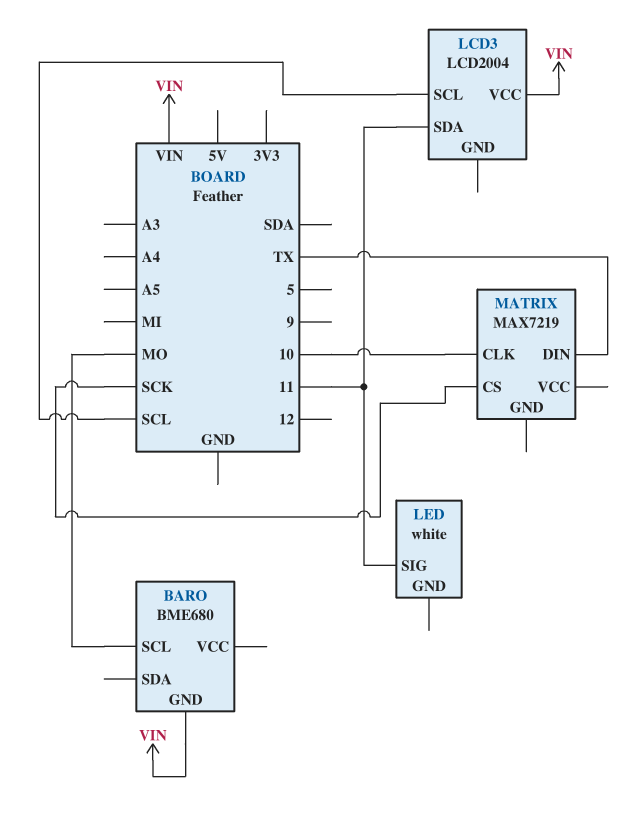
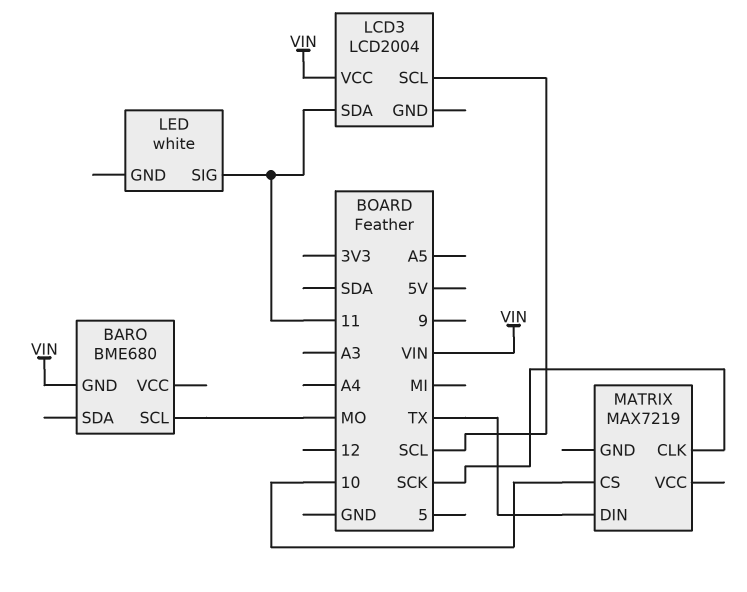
MATRIX pin CLK: 10 -> SCK
MATRIX pin CS: SCK -> 10

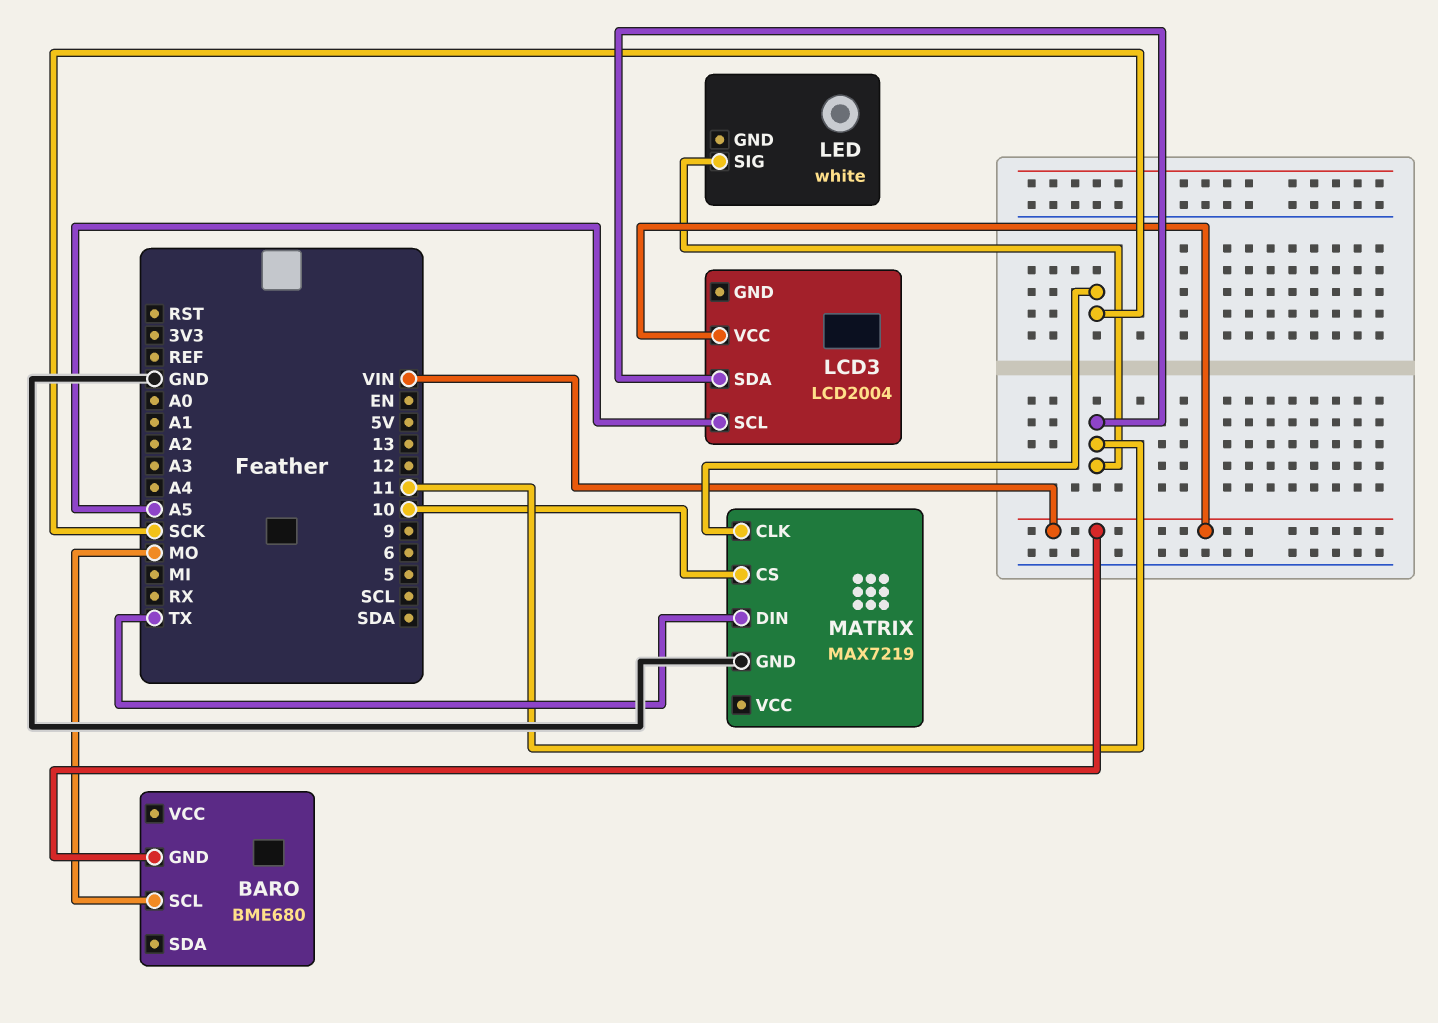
LCD3 pin SCL: SCL -> A5
MATRIX pin GND: none -> GND

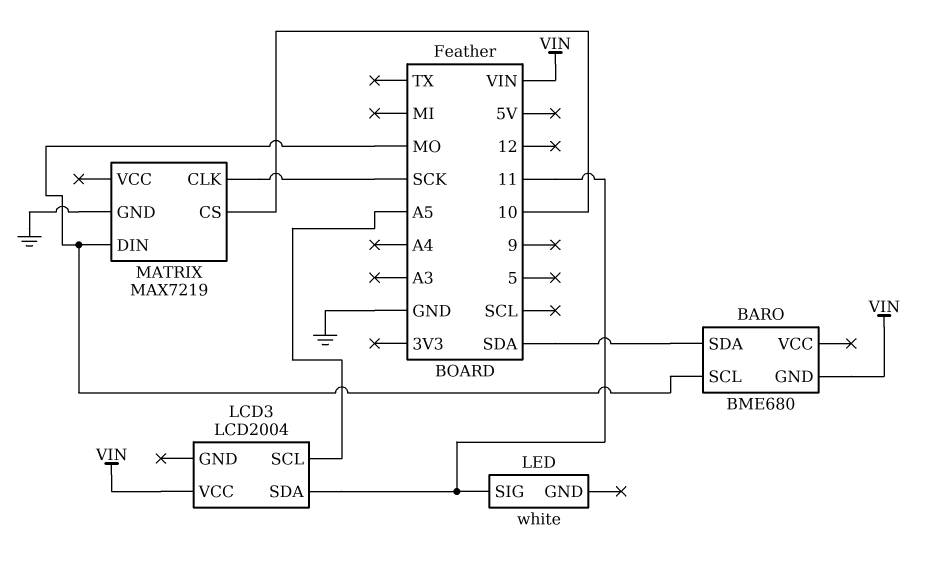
BARO pin SDA: none -> SDA
MATRIX pin DIN: TX -> MO

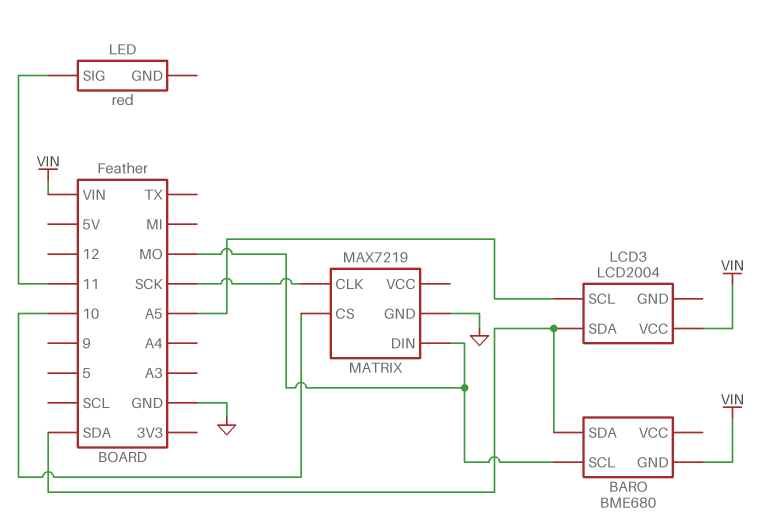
LCD3 pin SDA: 11 -> SDA
LED: white -> red

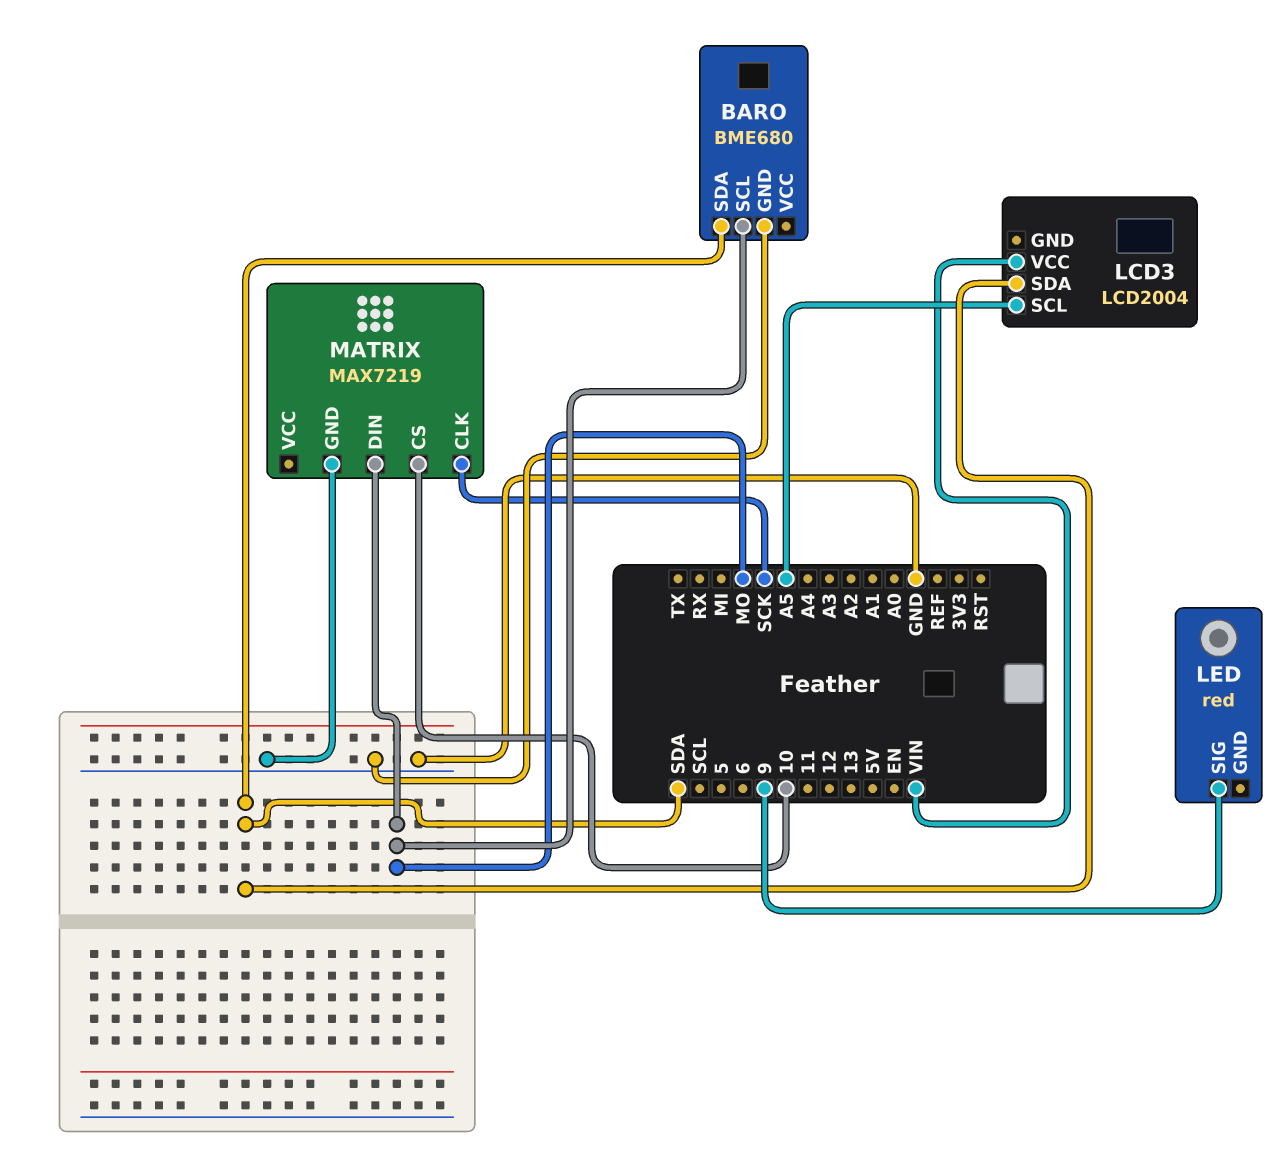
BARO pin GND: VIN -> GND
LED pin SIG: 11 -> 9

